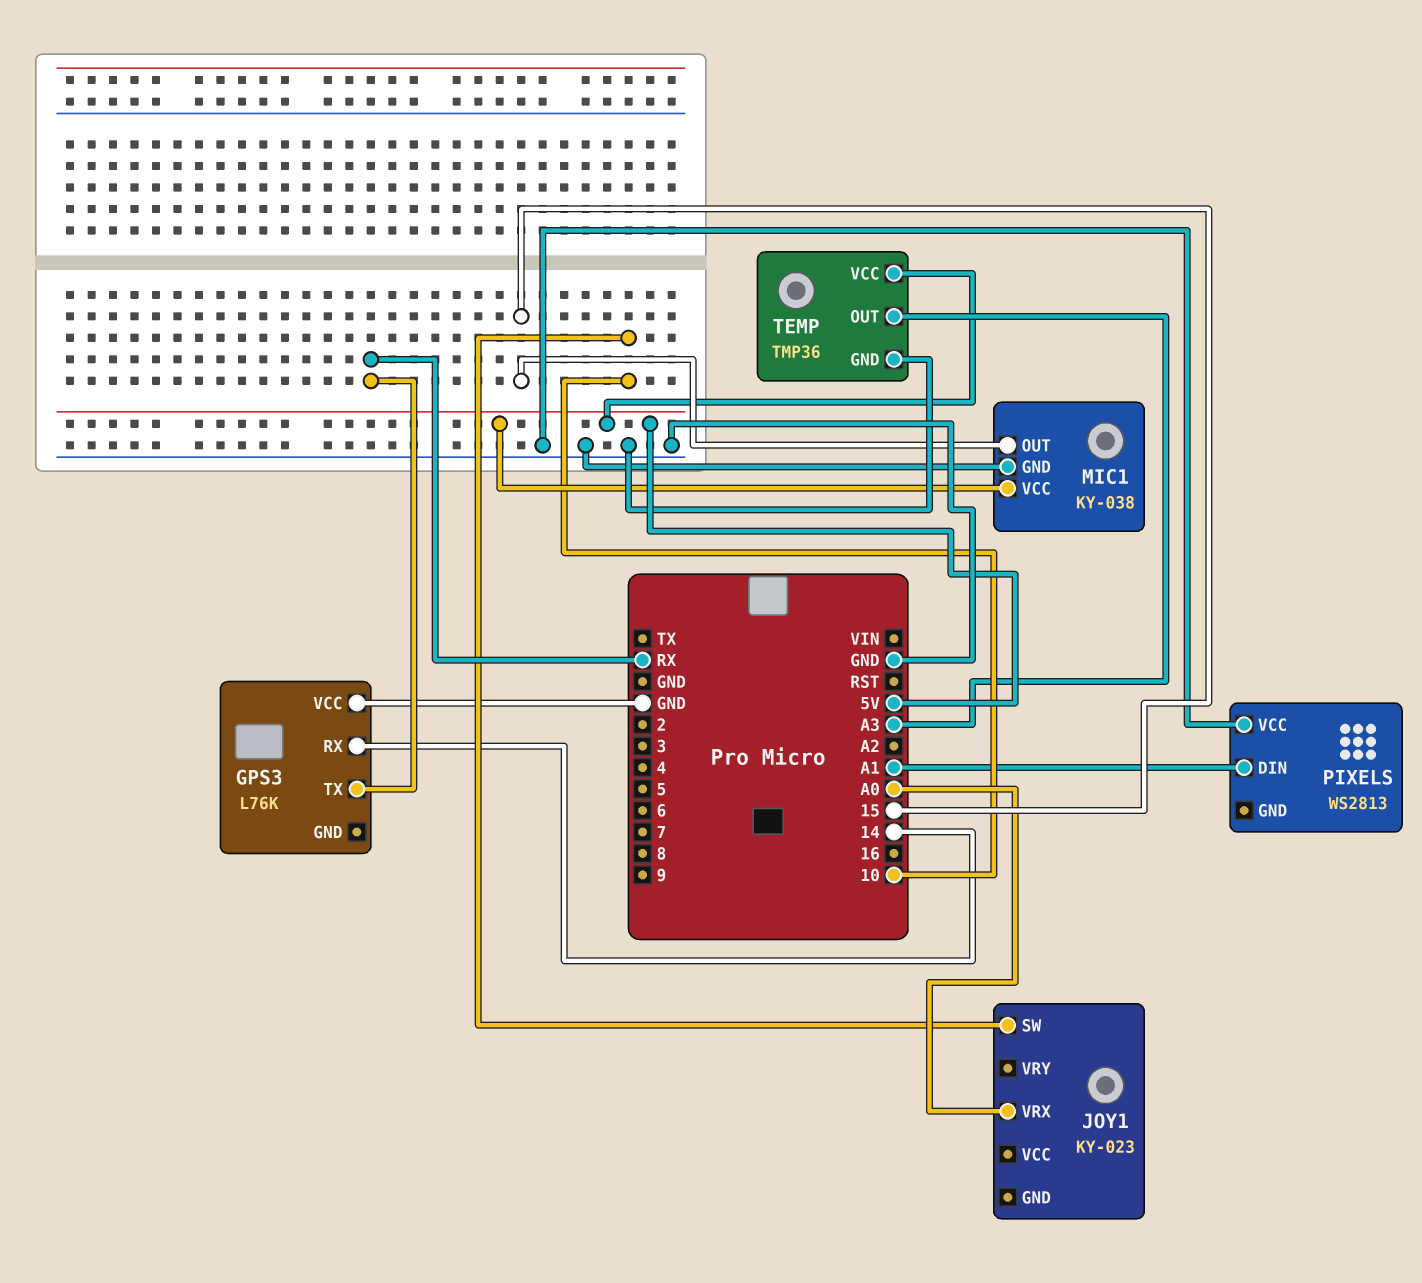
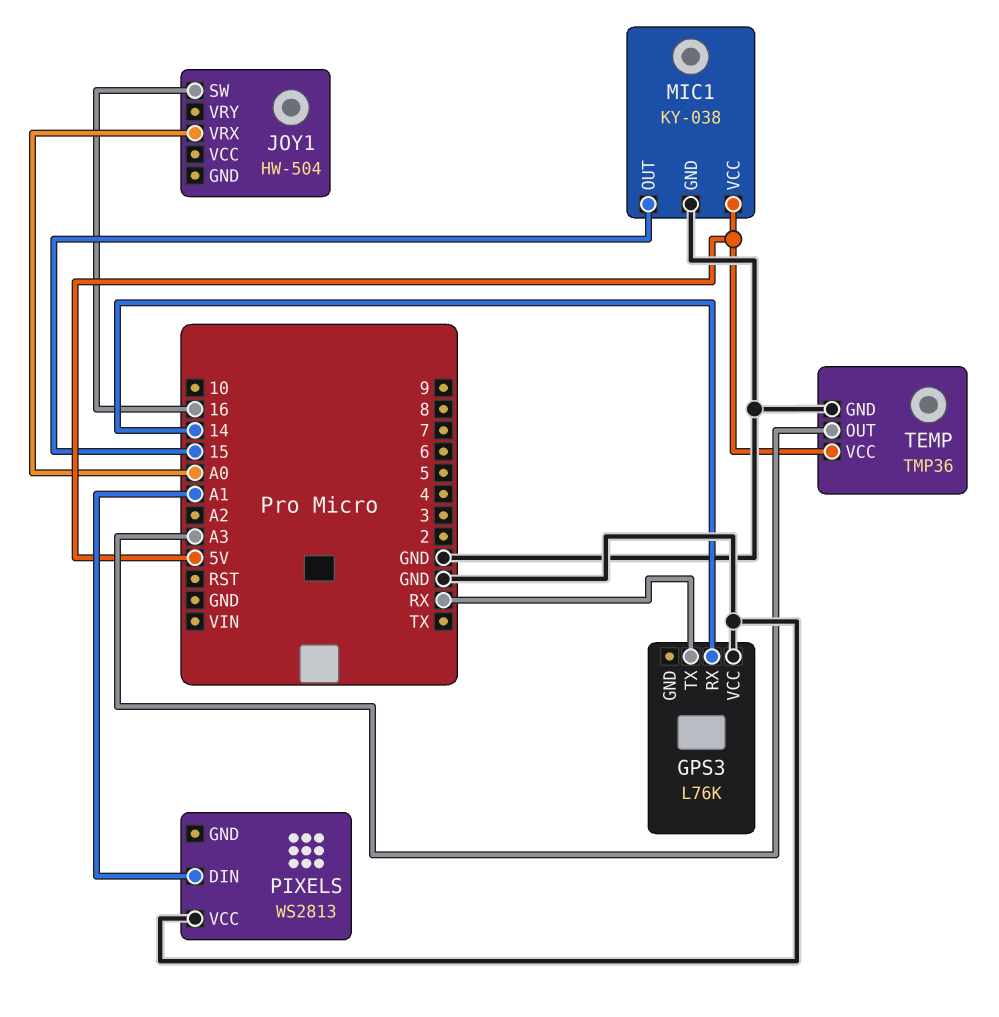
JOY1: KY-023 -> HW-504
JOY1 pin SW: 10 -> 16

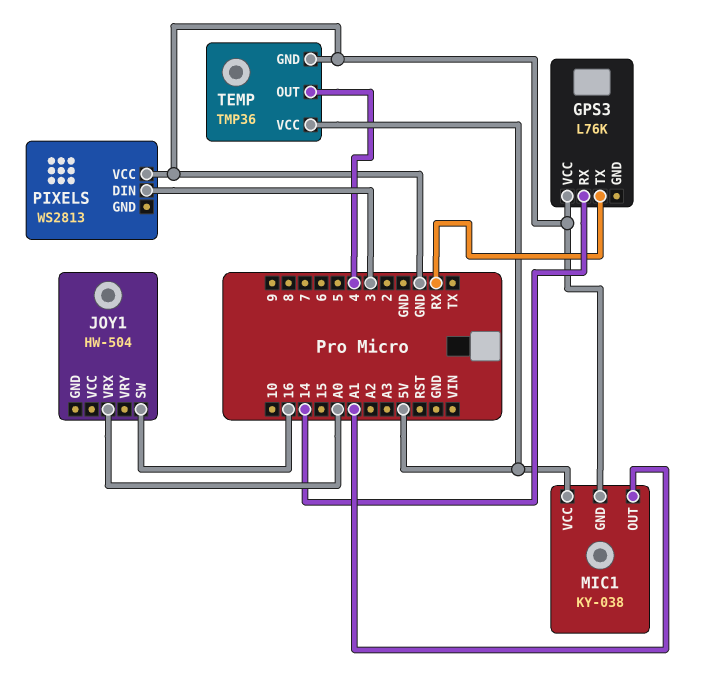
MIC1 pin OUT: 15 -> A1
PIXELS pin DIN: A1 -> 3
TEMP pin OUT: A3 -> 4

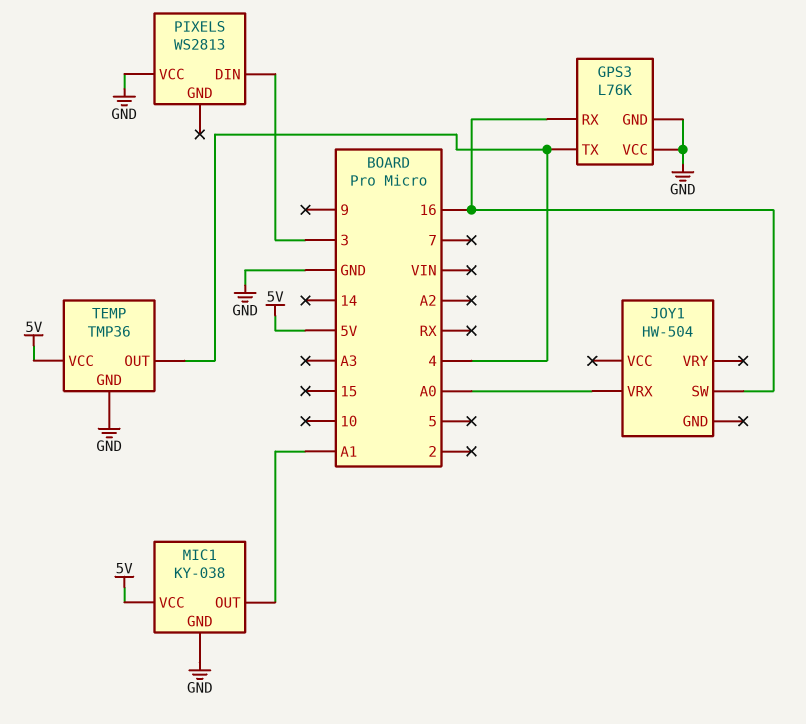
GPS3 pin GND: none -> GND
GPS3 pin RX: 14 -> 16
GPS3 pin TX: RX -> 4

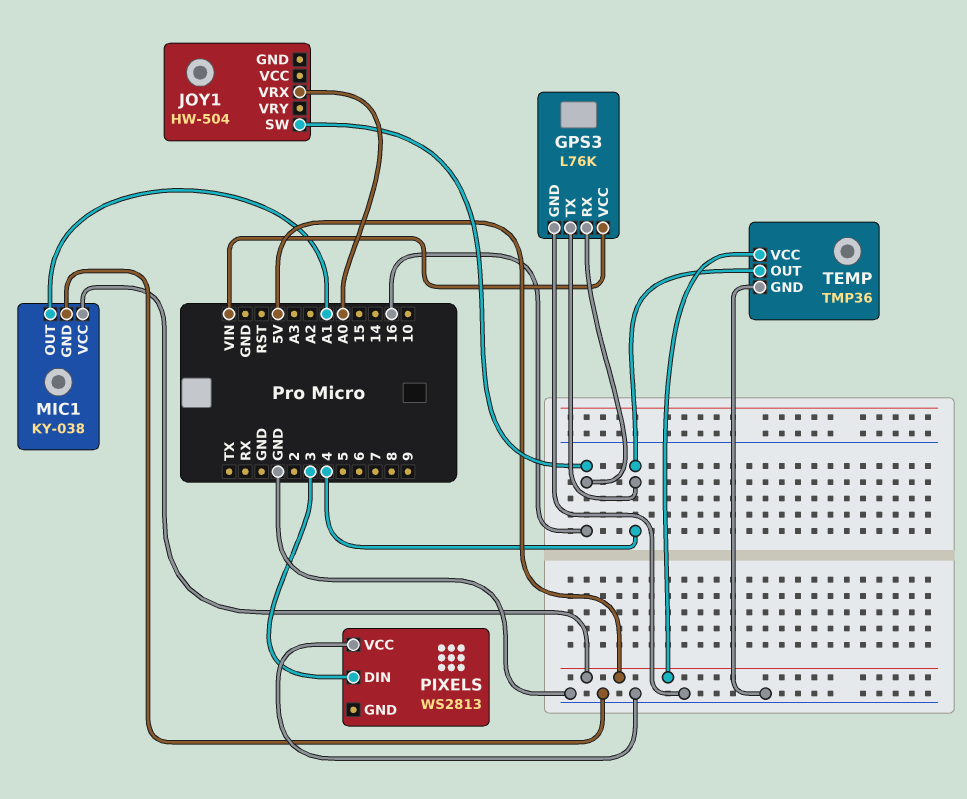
GPS3 pin VCC: GND -> VIN

